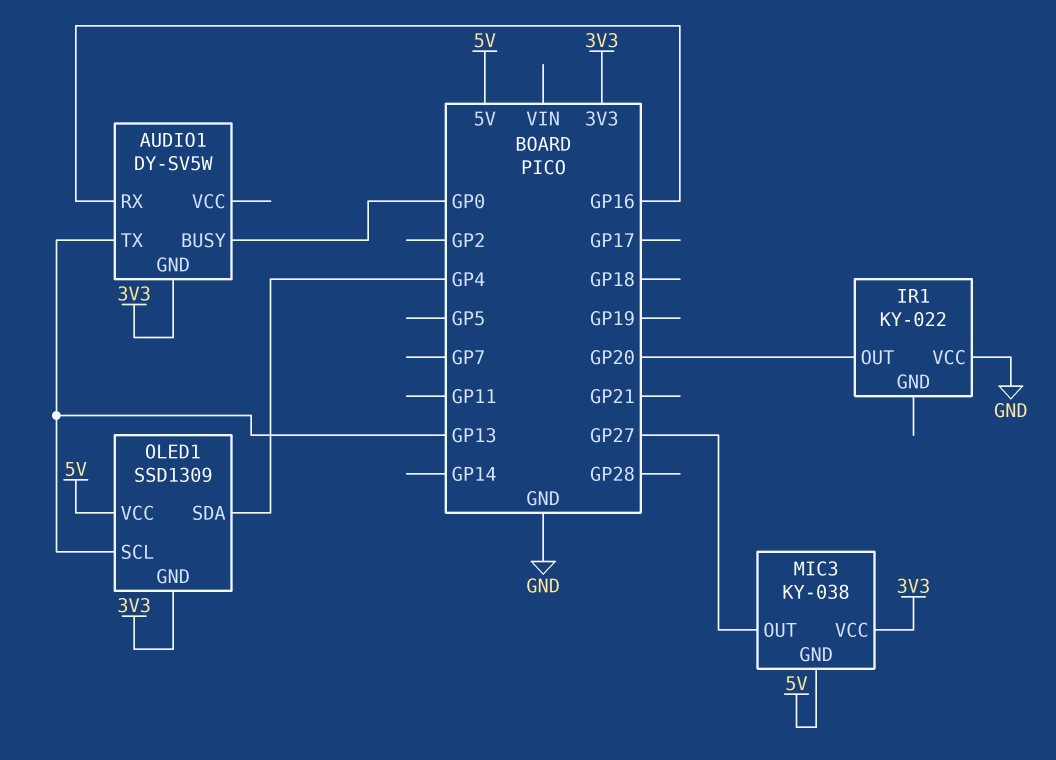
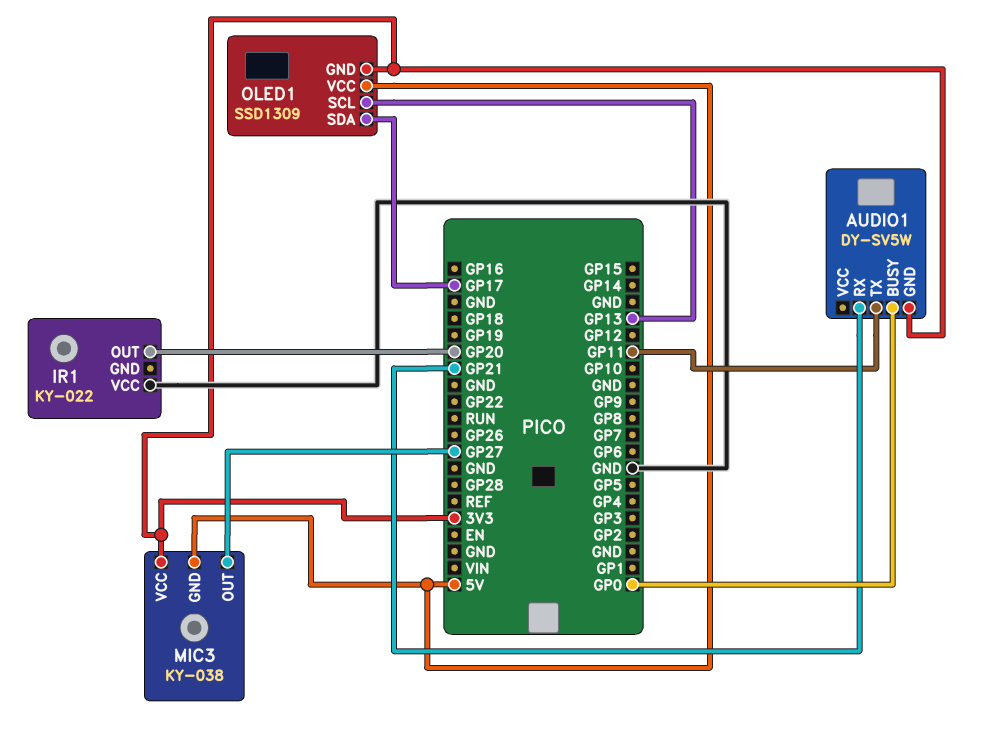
AUDIO1 pin RX: GP16 -> GP21
AUDIO1 pin TX: GP13 -> GP11
OLED1 pin SDA: GP4 -> GP17

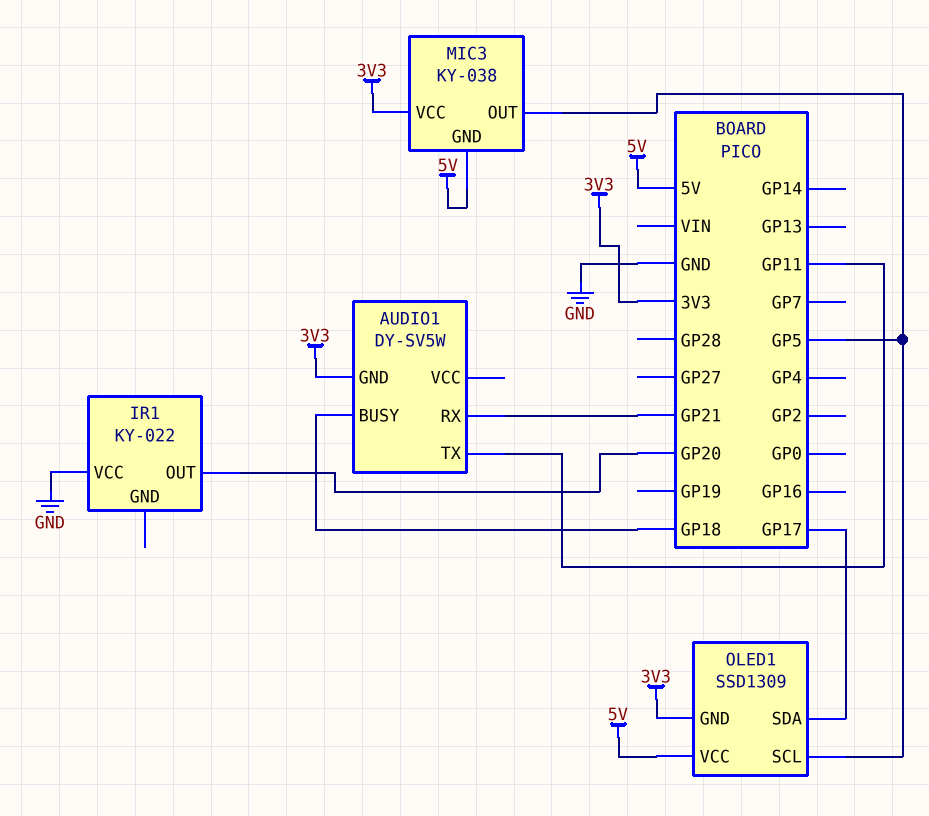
AUDIO1 pin BUSY: GP0 -> GP18
MIC3 pin OUT: GP27 -> GP5
OLED1 pin SCL: GP13 -> GP5

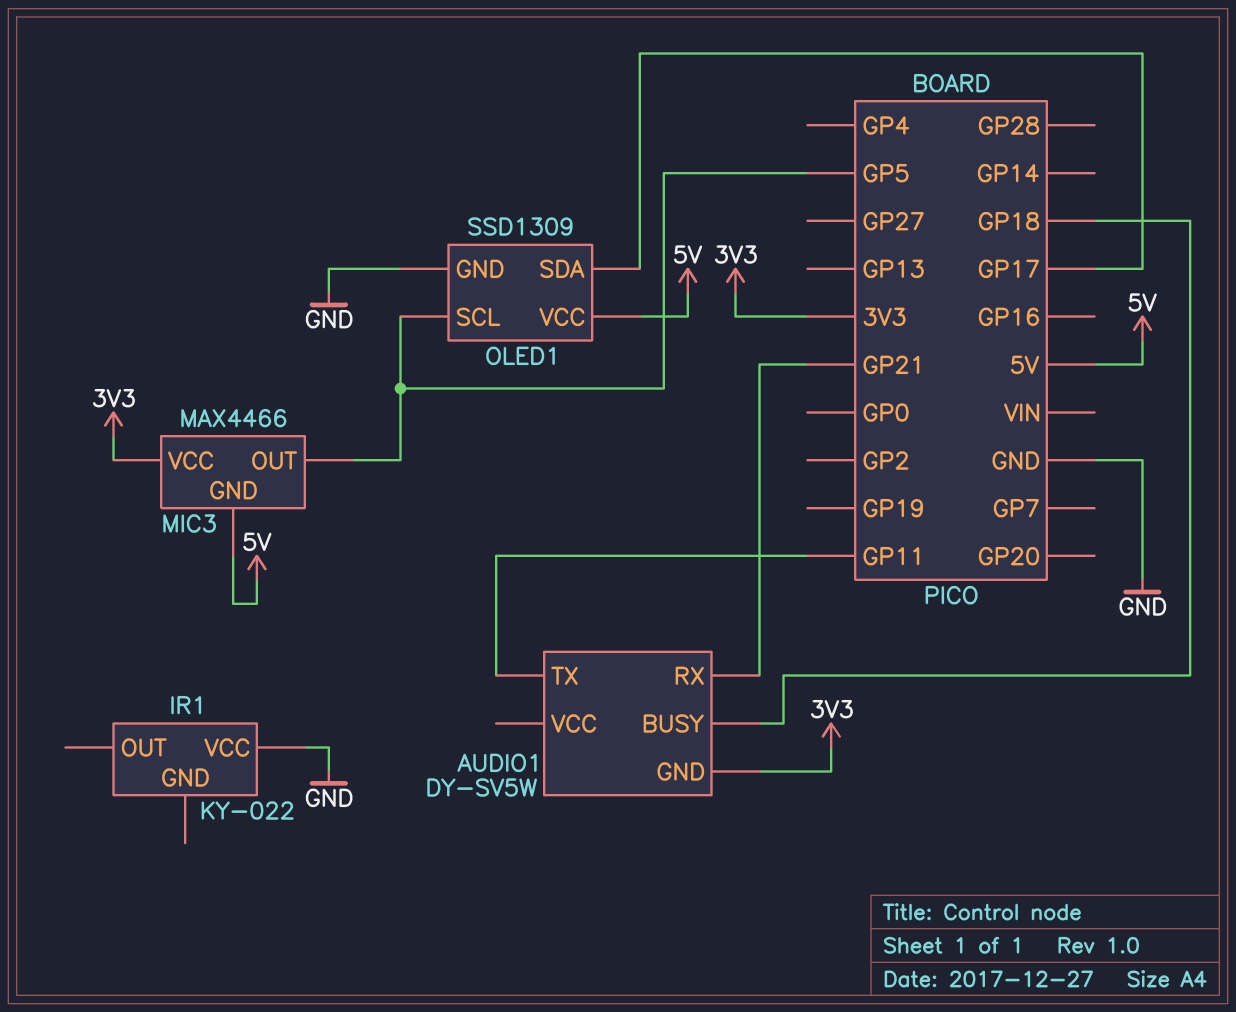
IR1 pin OUT: GP20 -> none
MIC3: KY-038 -> MAX4466
OLED1 pin GND: 3V3 -> GND

